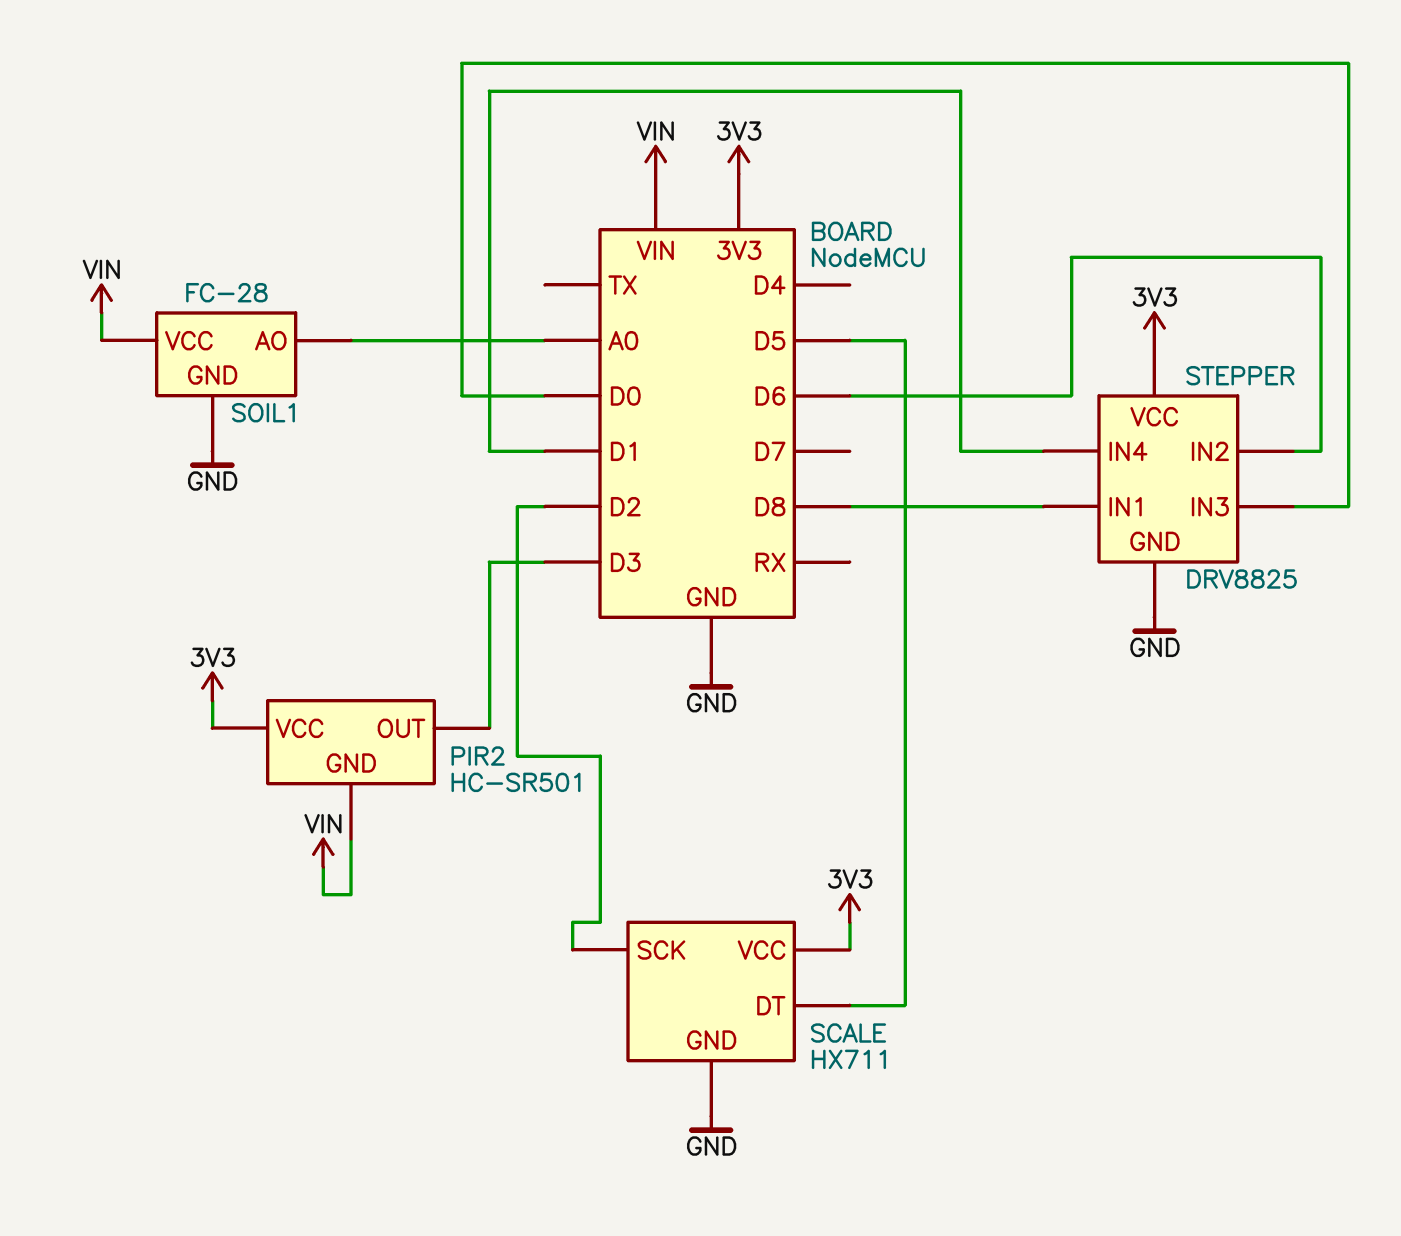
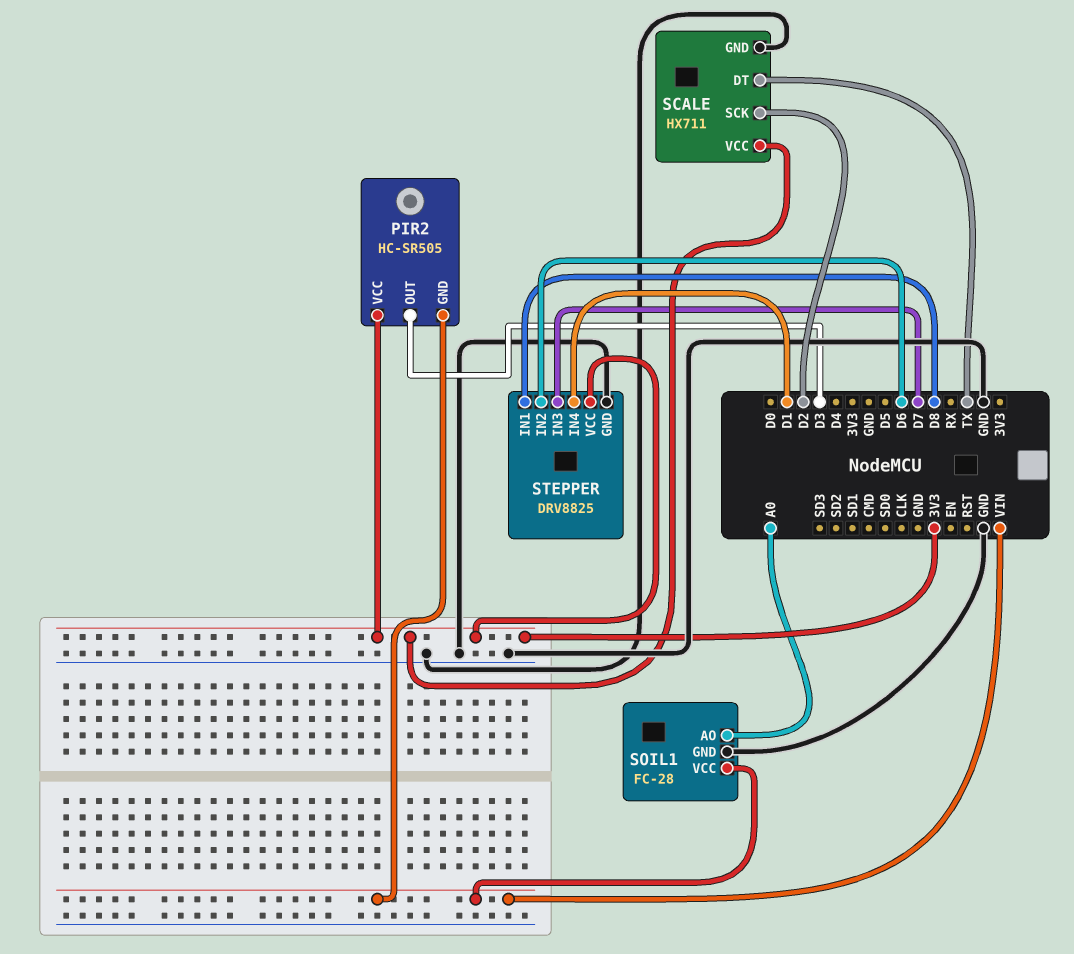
PIR2: HC-SR501 -> HC-SR505
SCALE pin DT: D5 -> TX
STEPPER pin IN3: D0 -> D7

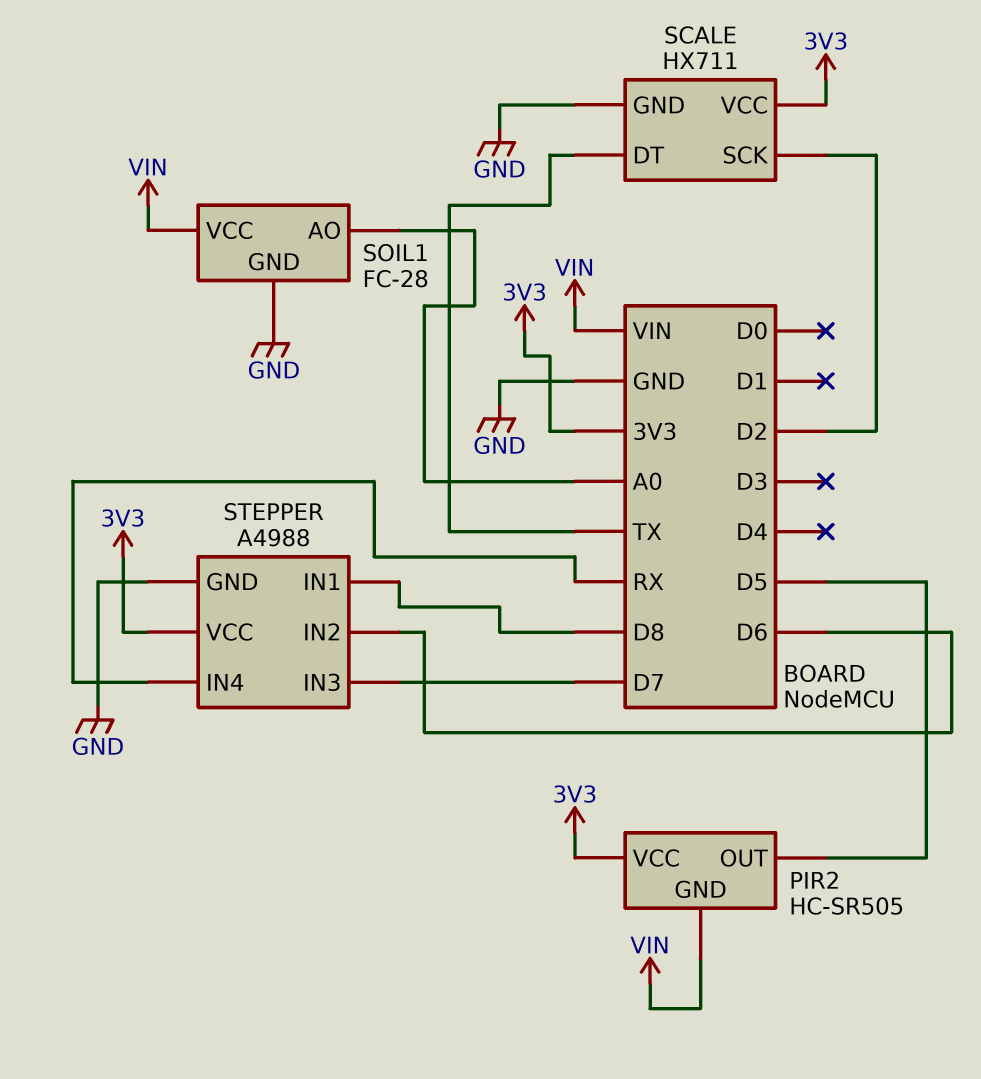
PIR2 pin OUT: D3 -> D5
STEPPER: DRV8825 -> A4988
STEPPER pin IN4: D1 -> RX

